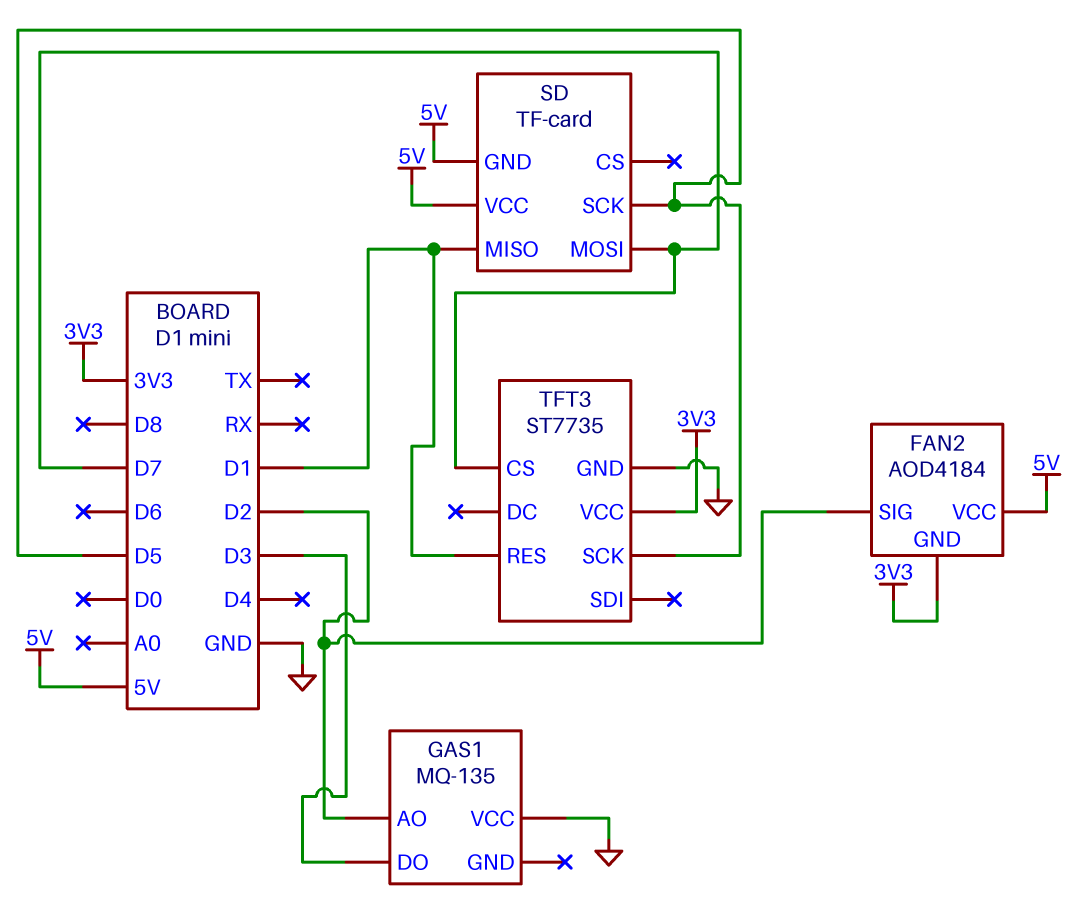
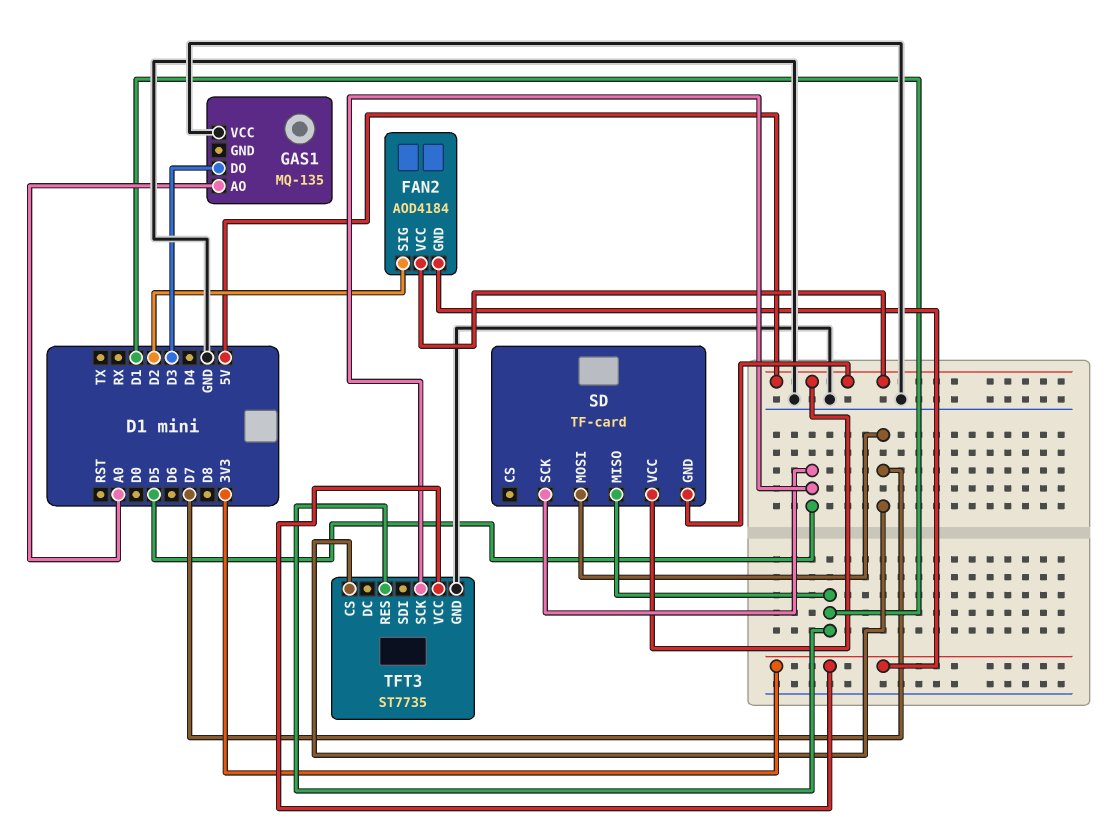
GAS1 pin AO: D2 -> A0

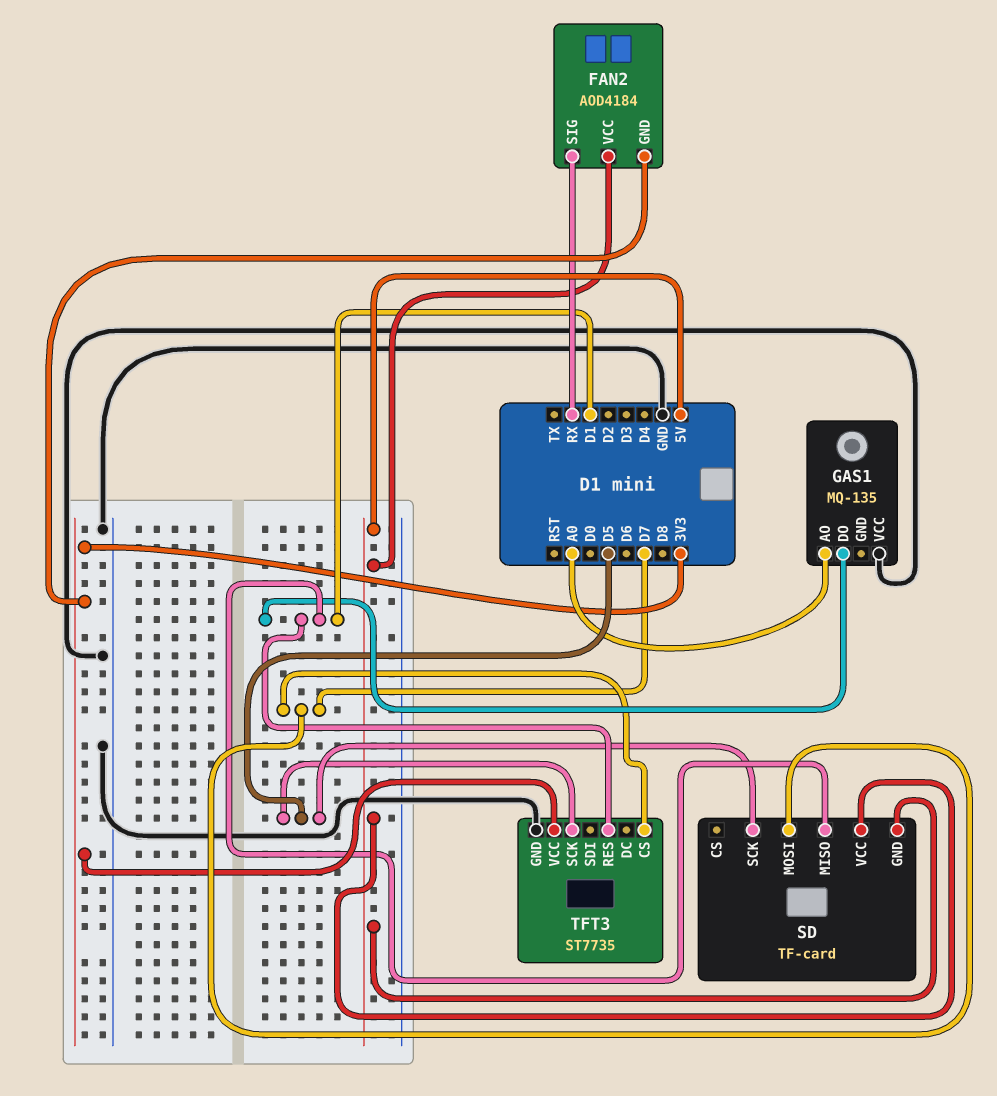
FAN2 pin SIG: D2 -> RX
GAS1 pin DO: D3 -> D1

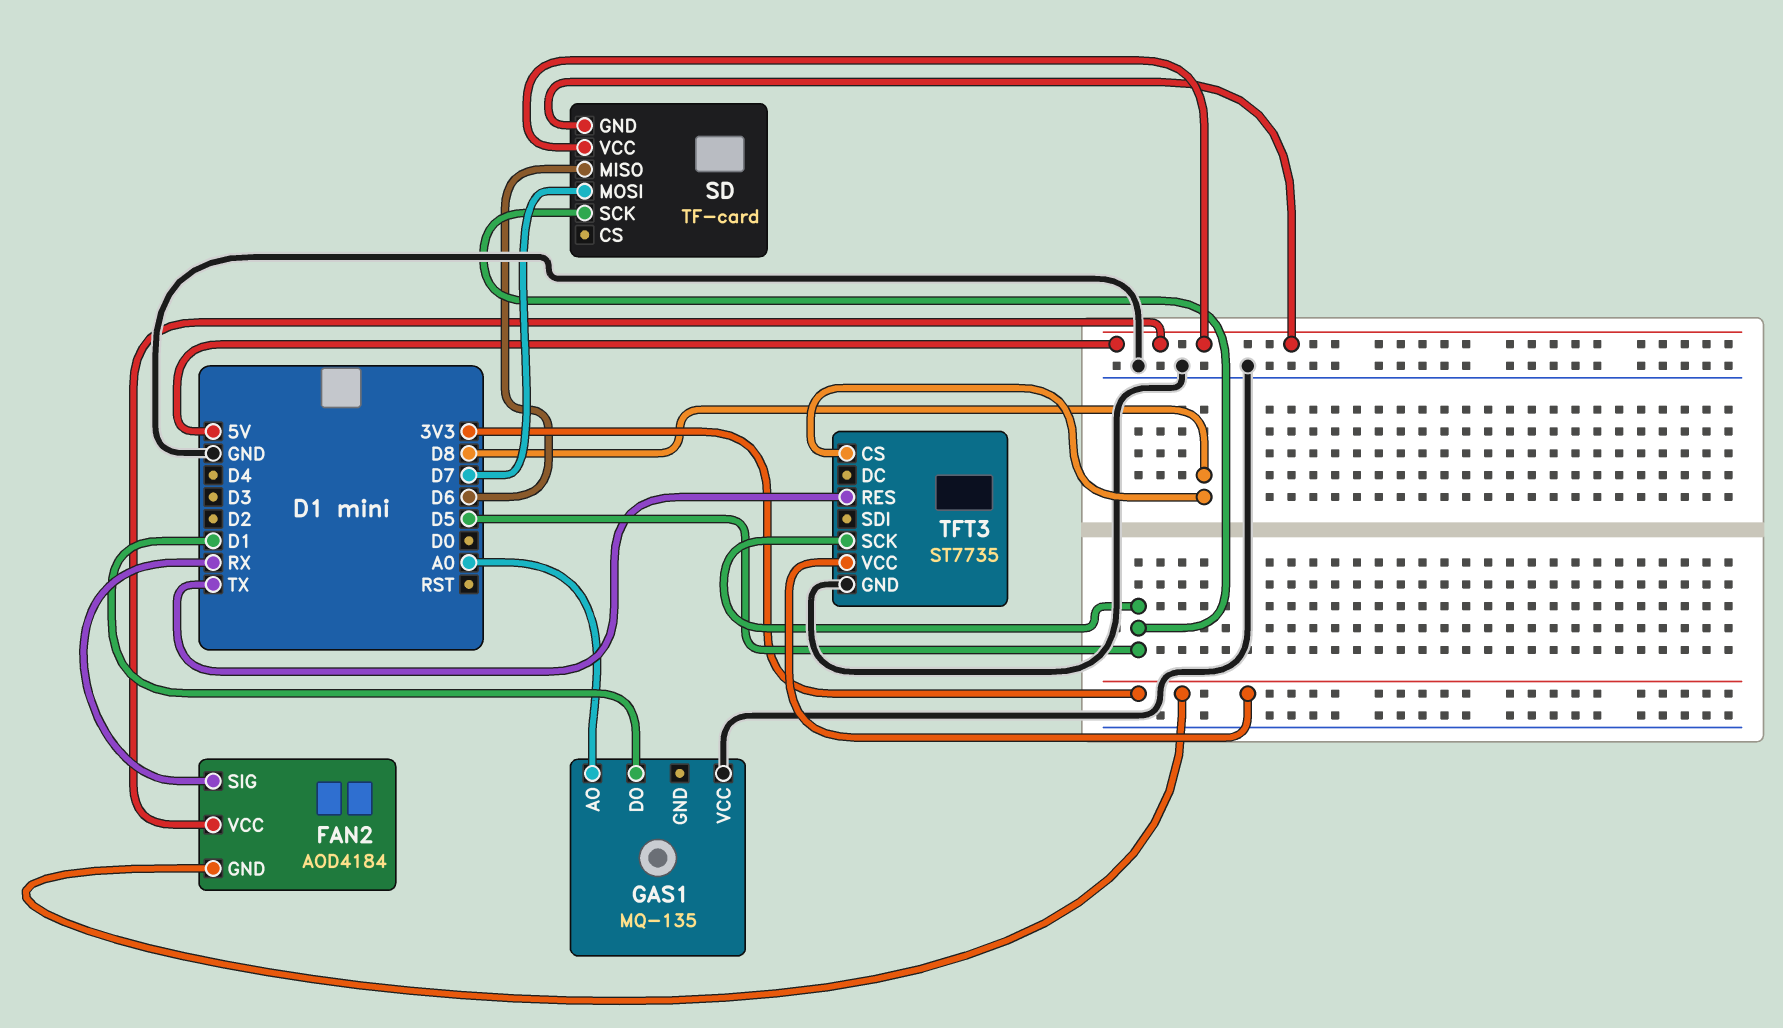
SD pin MISO: D1 -> D6
TFT3 pin CS: D7 -> D8
TFT3 pin RES: D1 -> TX

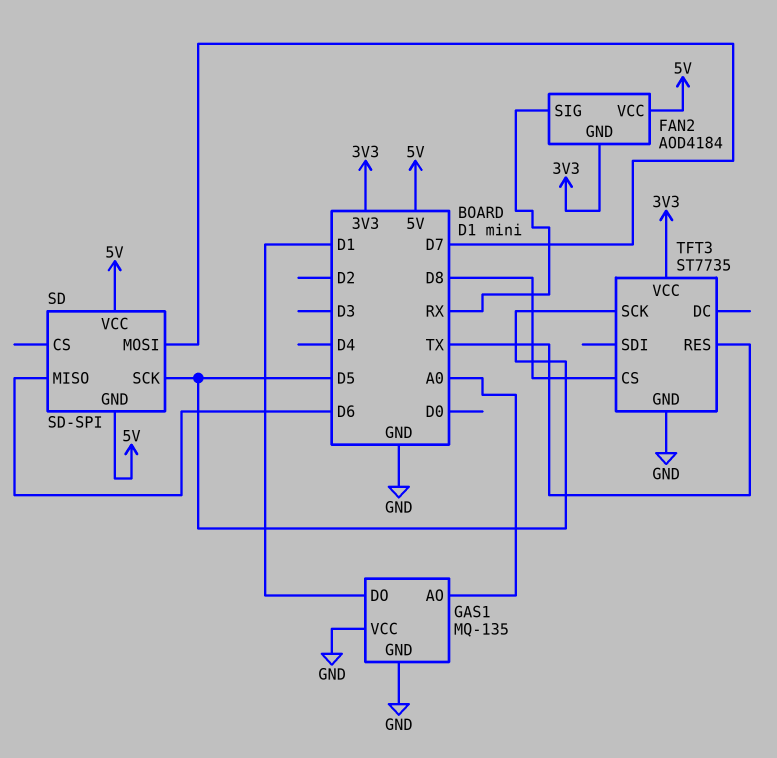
GAS1 pin GND: none -> GND
SD: TF-card -> SD-SPI

